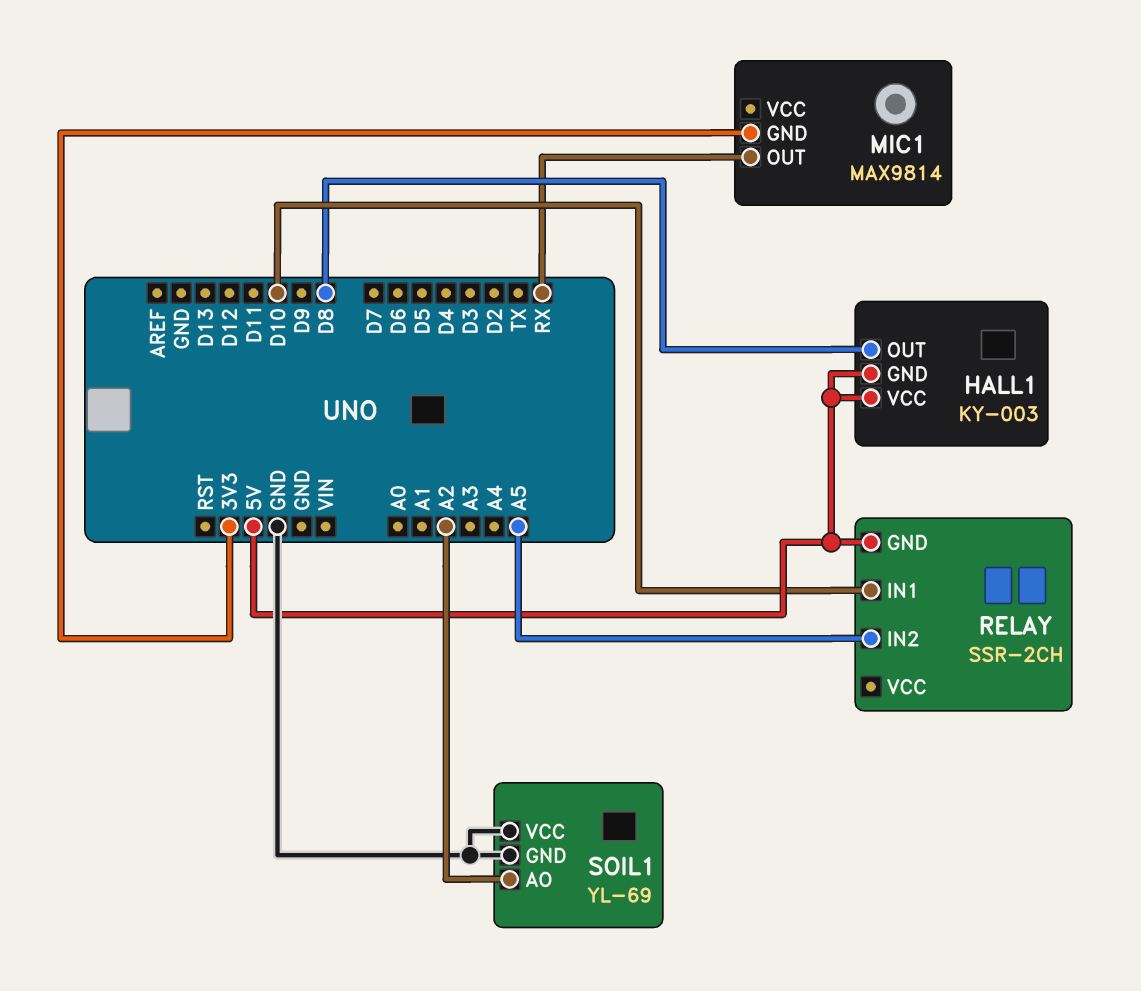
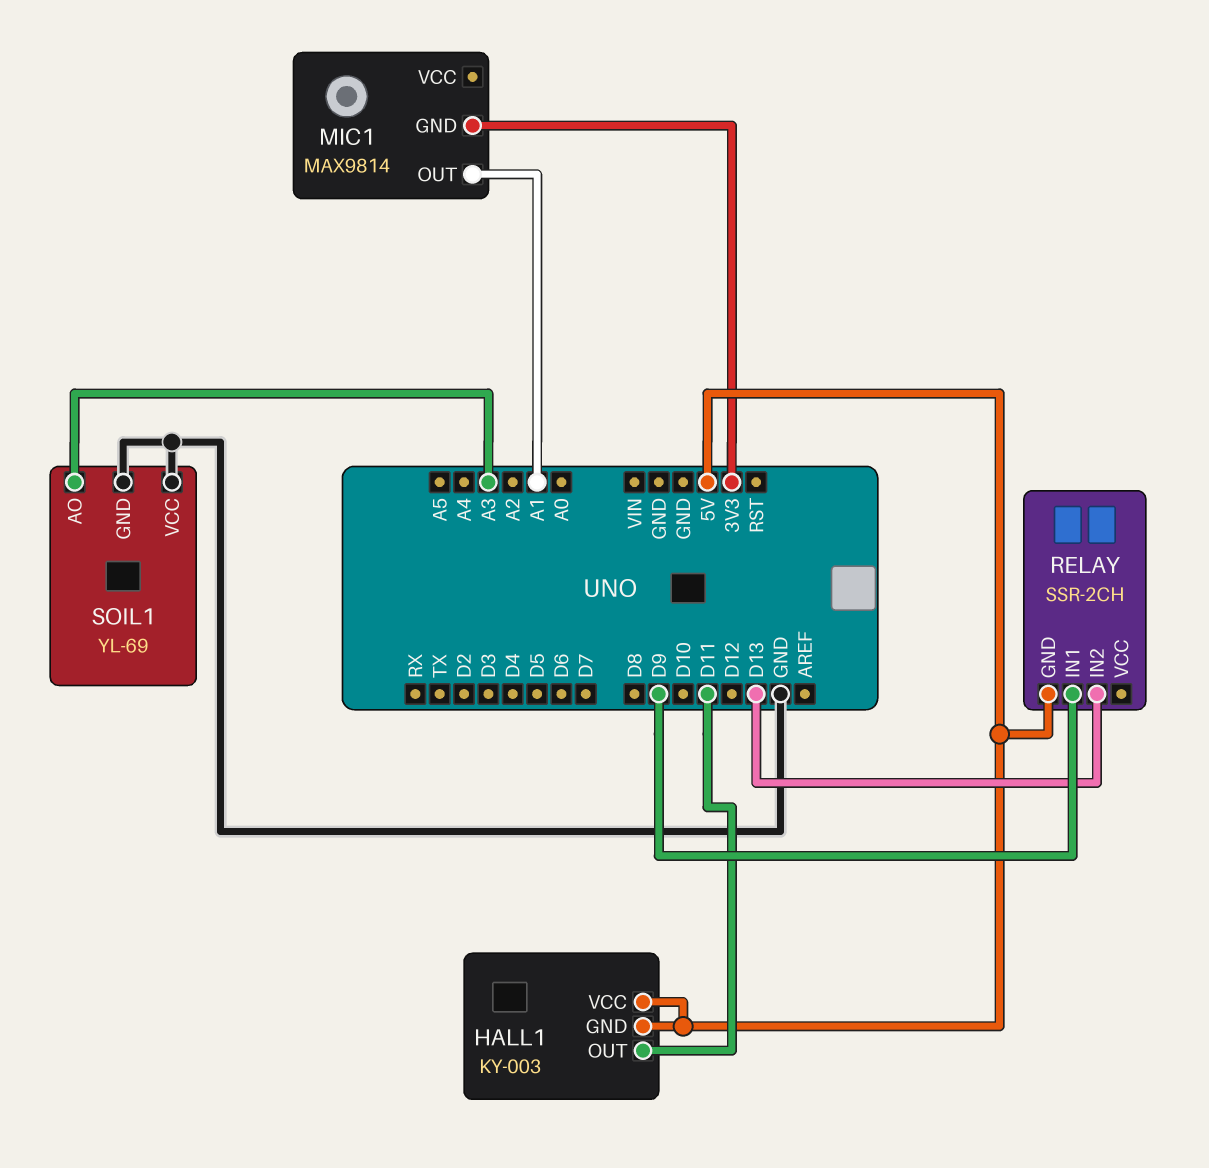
HALL1 pin OUT: D8 -> D11
MIC1 pin OUT: RX -> A1
RELAY pin IN1: D10 -> D9
RELAY pin IN2: A5 -> D13
SOIL1 pin AO: A2 -> A3

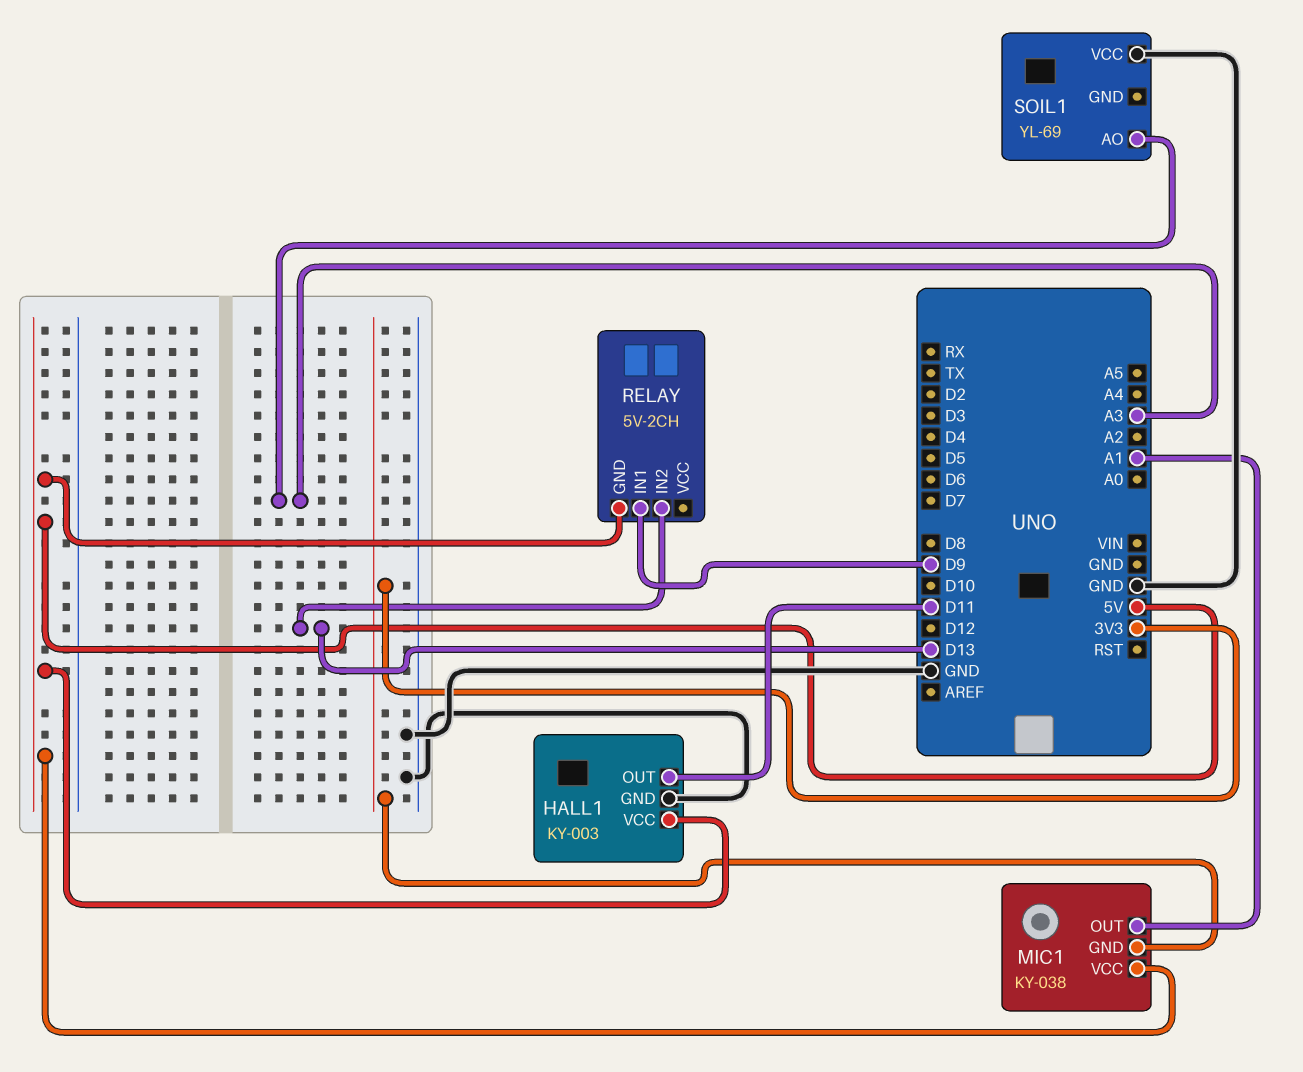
HALL1 pin GND: 5V -> GND
MIC1: MAX9814 -> KY-038
MIC1 pin VCC: none -> 5V
RELAY: SSR-2CH -> 5V-2CH
SOIL1 pin GND: GND -> none

